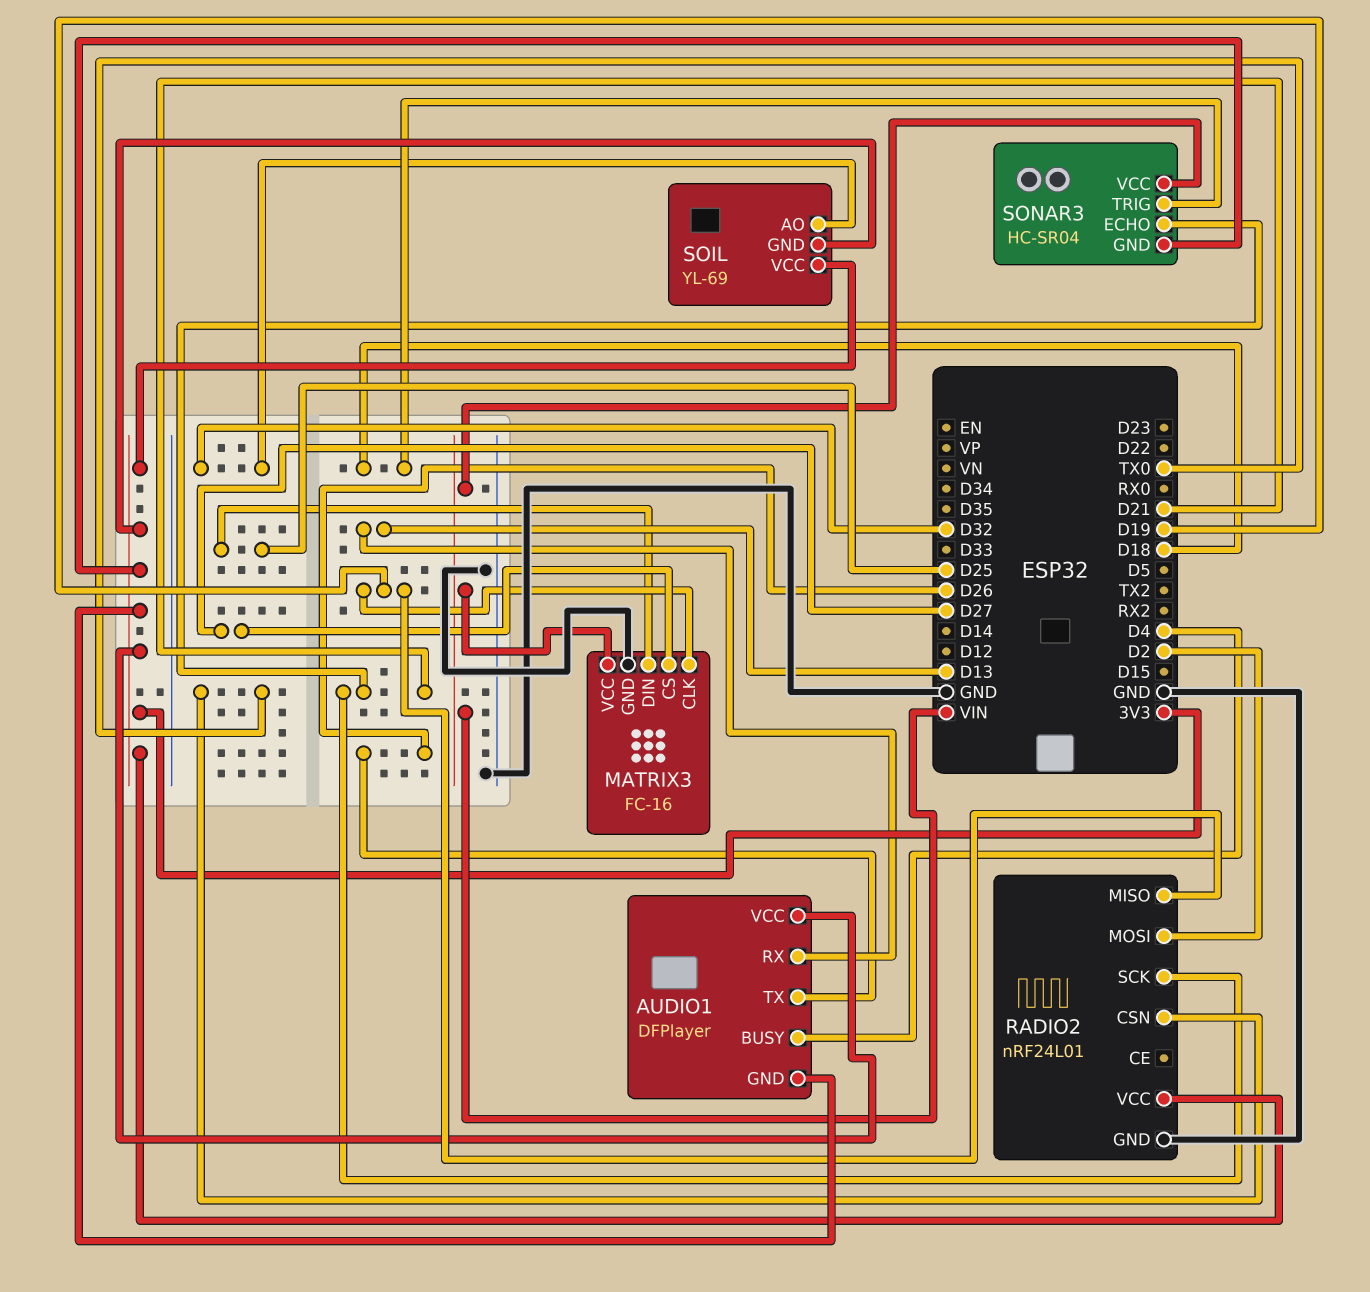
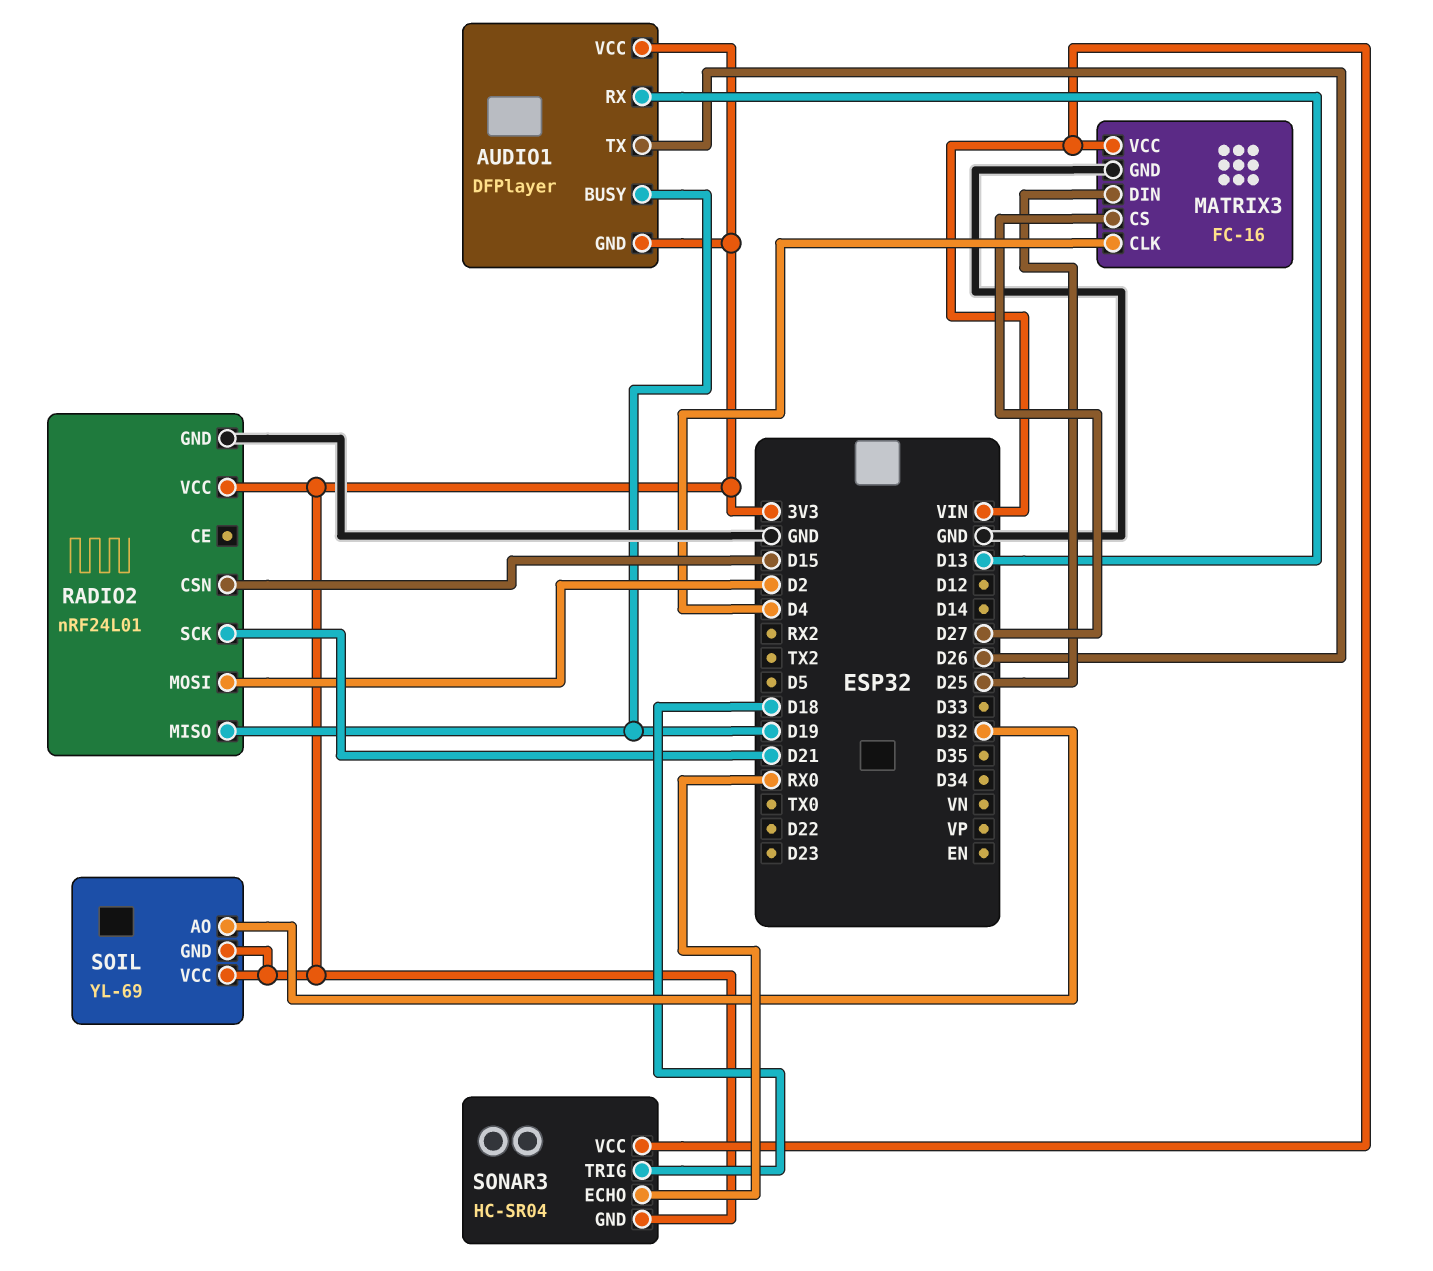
AUDIO1 pin BUSY: D4 -> D19
MATRIX3 pin CLK: D19 -> D4
RADIO2 pin CSN: TX0 -> D15
SONAR3 pin ECHO: D21 -> RX0

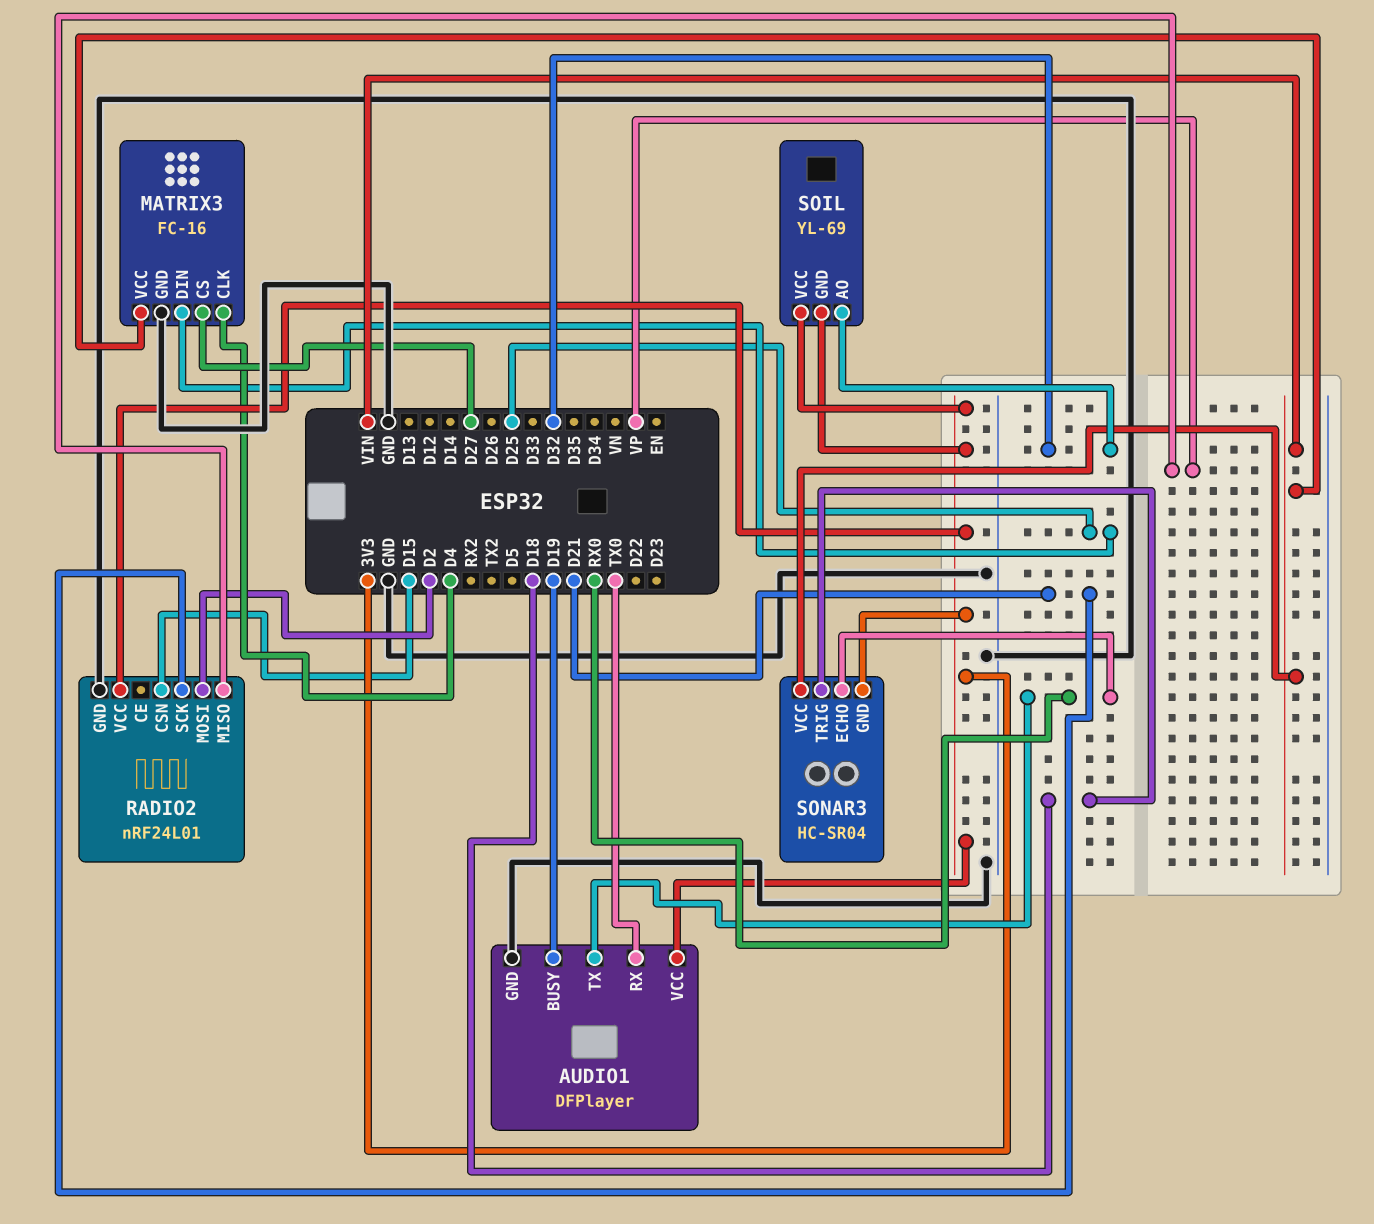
AUDIO1 pin GND: 3V3 -> GND
AUDIO1 pin RX: D13 -> TX0
AUDIO1 pin TX: D26 -> RX0
RADIO2 pin MISO: D19 -> VP

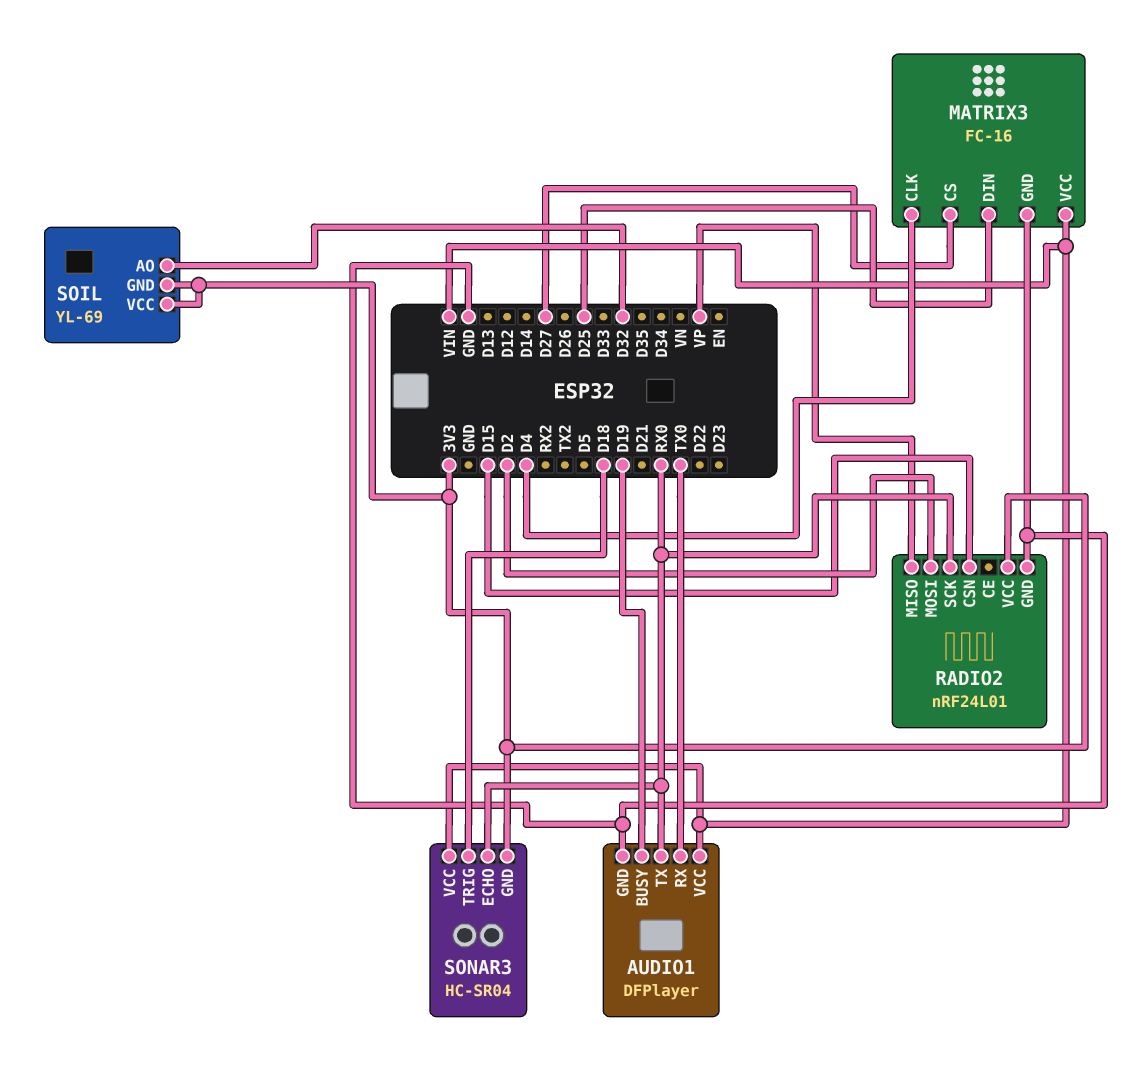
AUDIO1 pin VCC: 3V3 -> VIN
RADIO2 pin SCK: D21 -> RX0

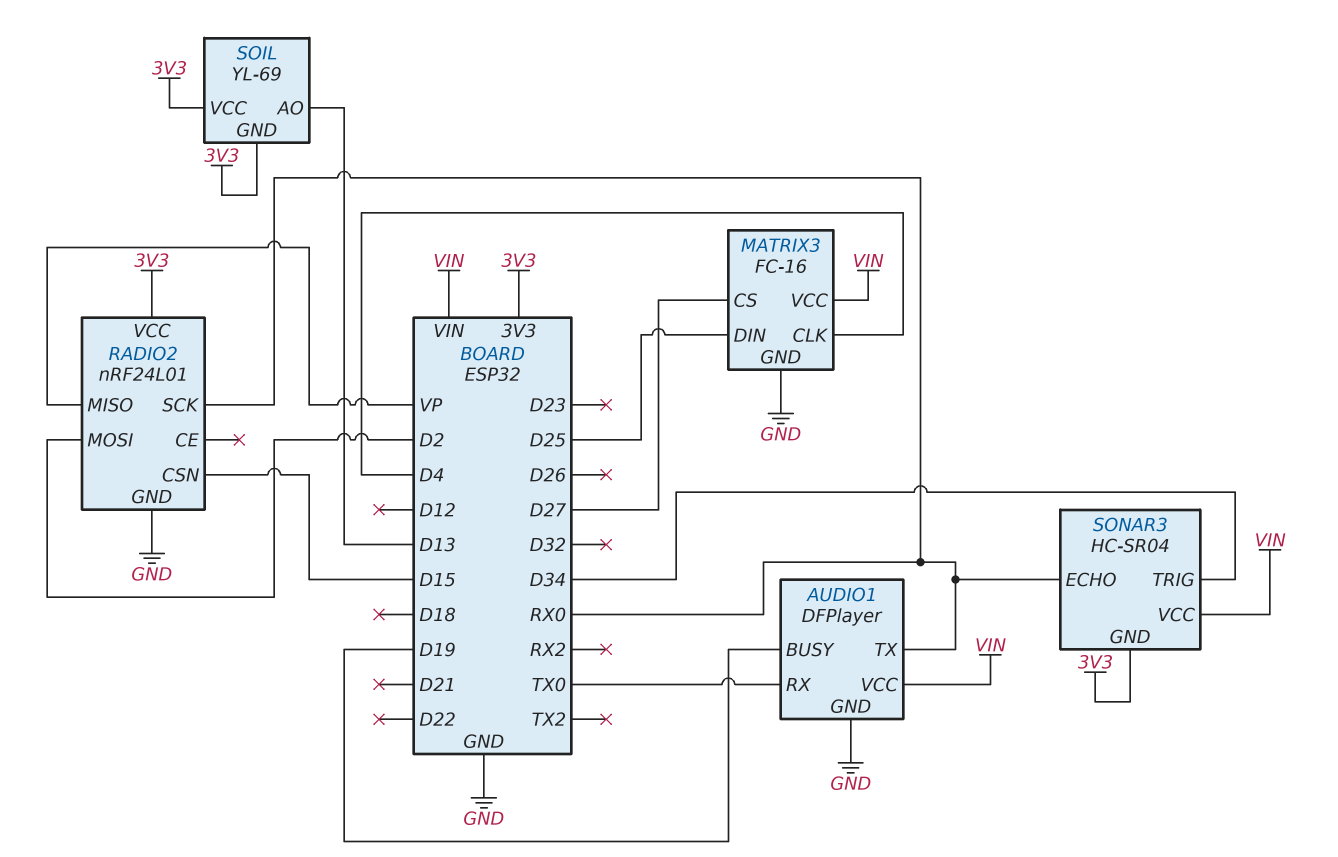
SOIL pin AO: D32 -> D13
SONAR3 pin TRIG: D18 -> D34

